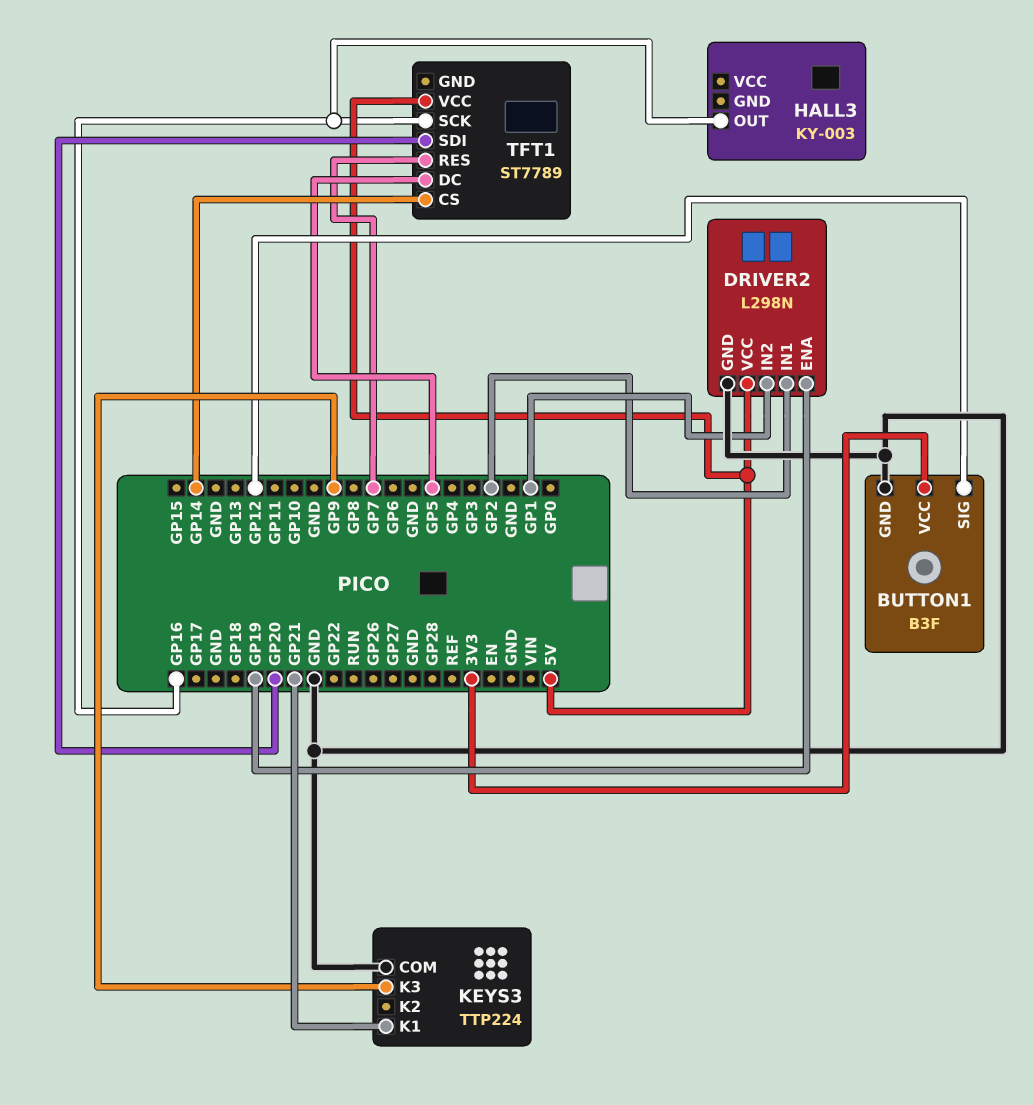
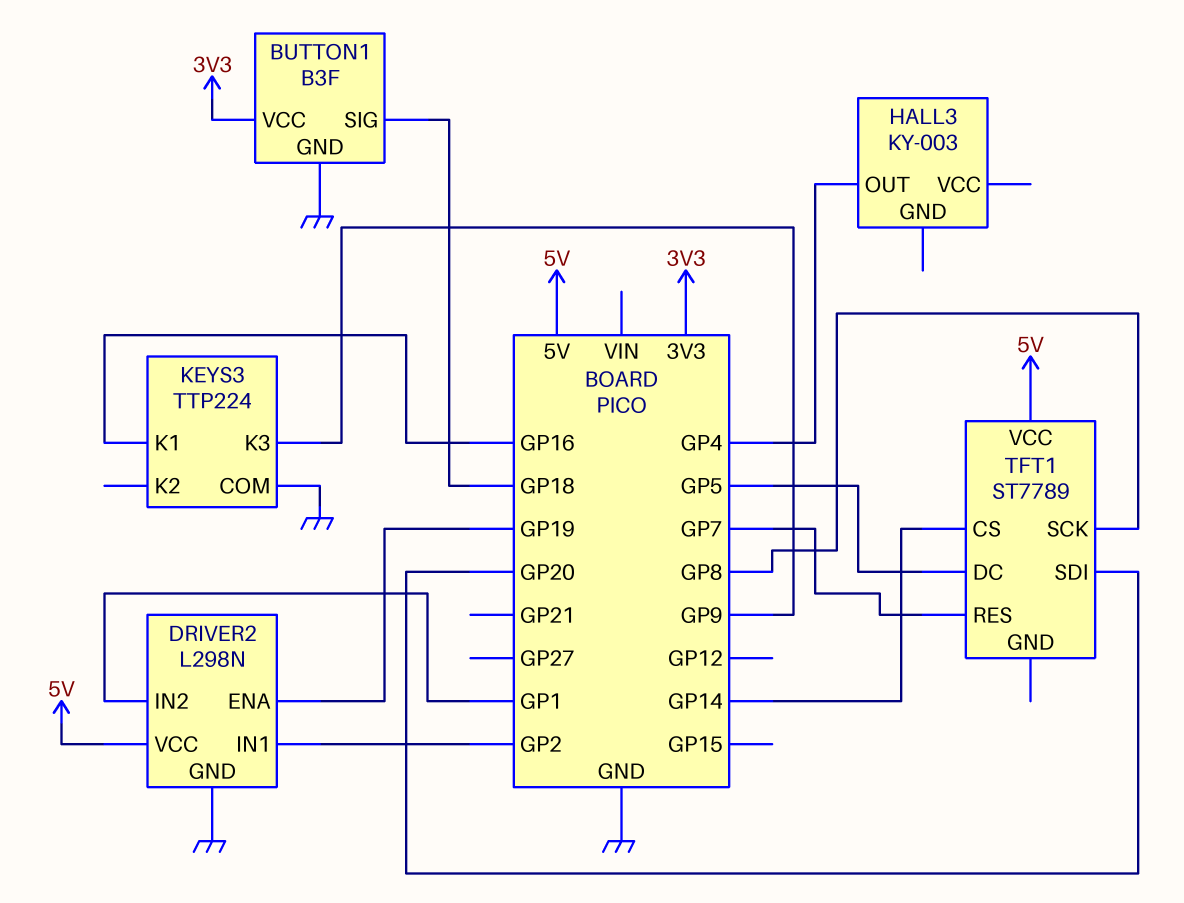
BUTTON1 pin SIG: GP12 -> GP18
HALL3 pin OUT: GP16 -> GP4
KEYS3 pin K1: GP21 -> GP16
TFT1 pin SCK: GP16 -> GP8

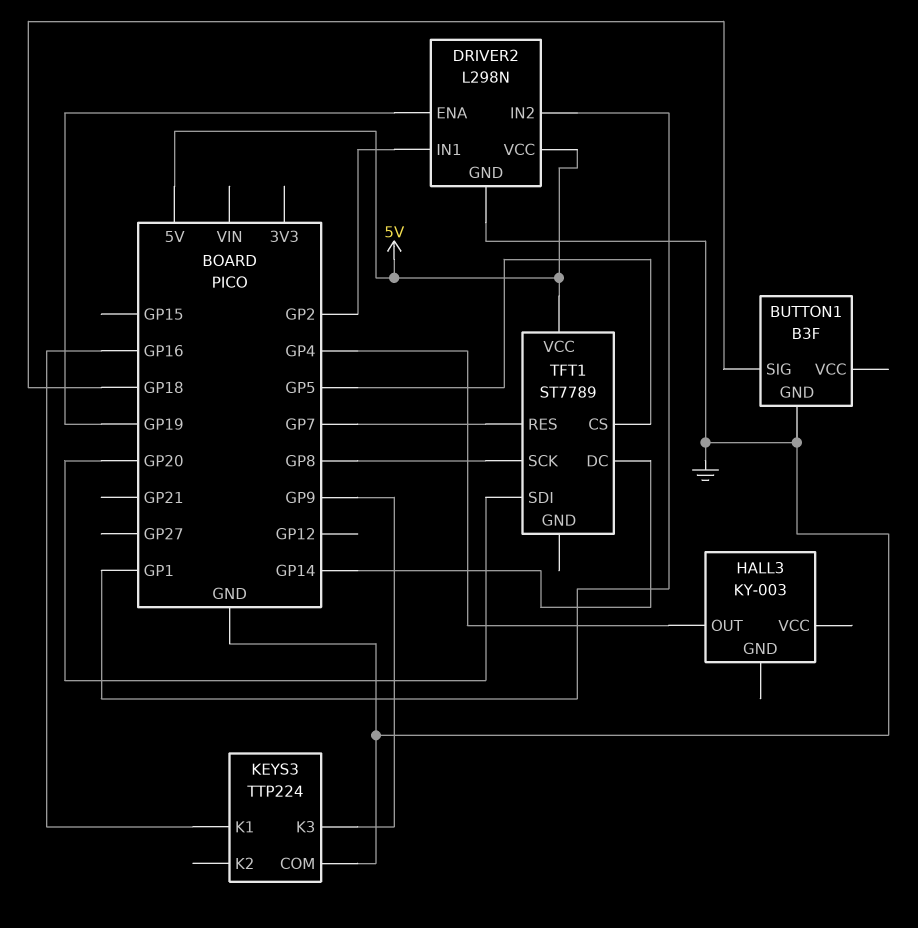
BUTTON1 pin VCC: 3V3 -> none
TFT1 pin CS: GP14 -> GP5
TFT1 pin DC: GP5 -> GP14

